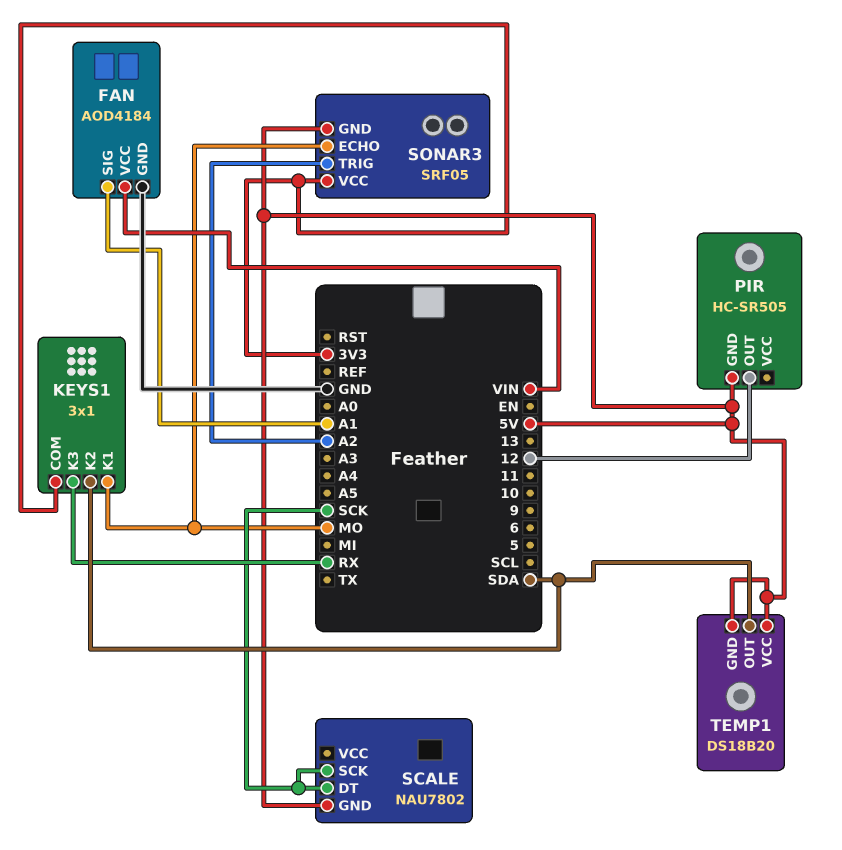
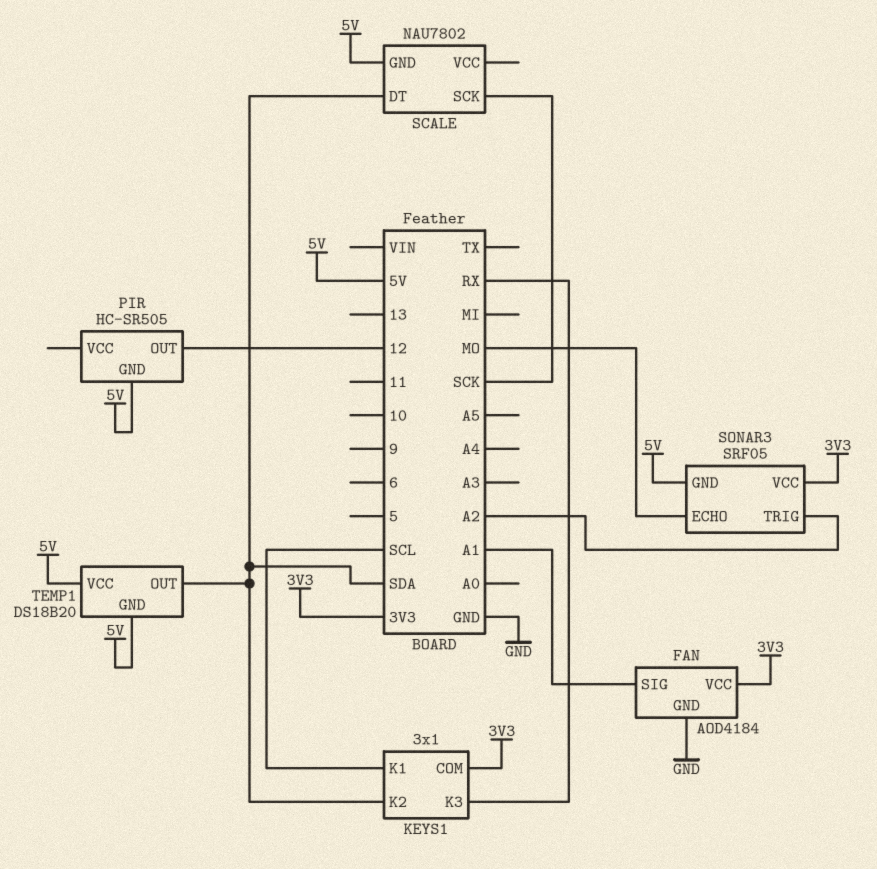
FAN pin VCC: VIN -> 3V3
KEYS1 pin K1: MO -> SCL
SCALE pin DT: SCK -> SDA

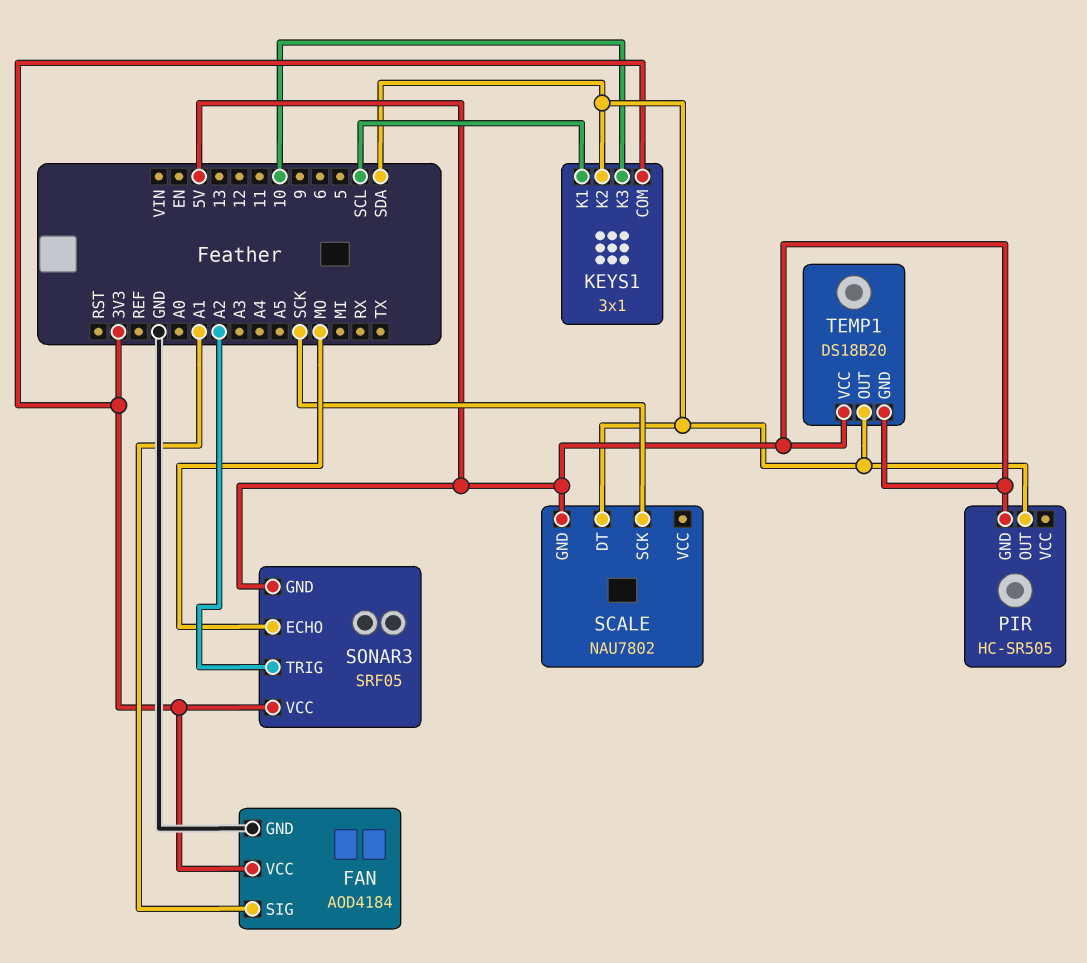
KEYS1 pin K3: RX -> 10
PIR pin OUT: 12 -> SDA

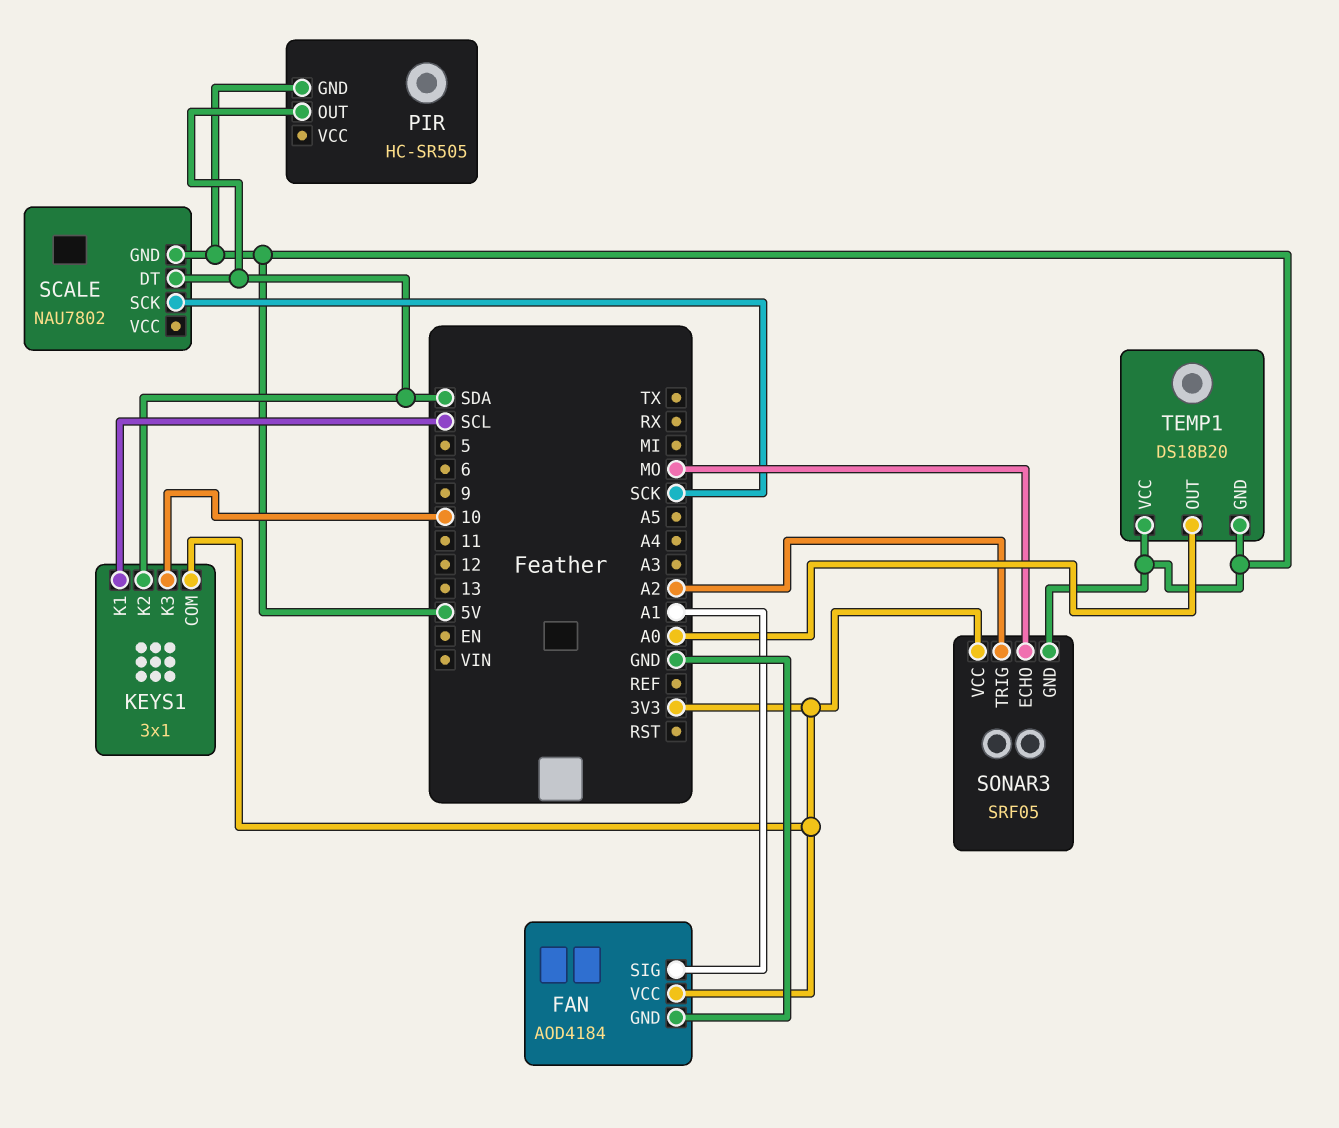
TEMP1 pin OUT: SDA -> A0

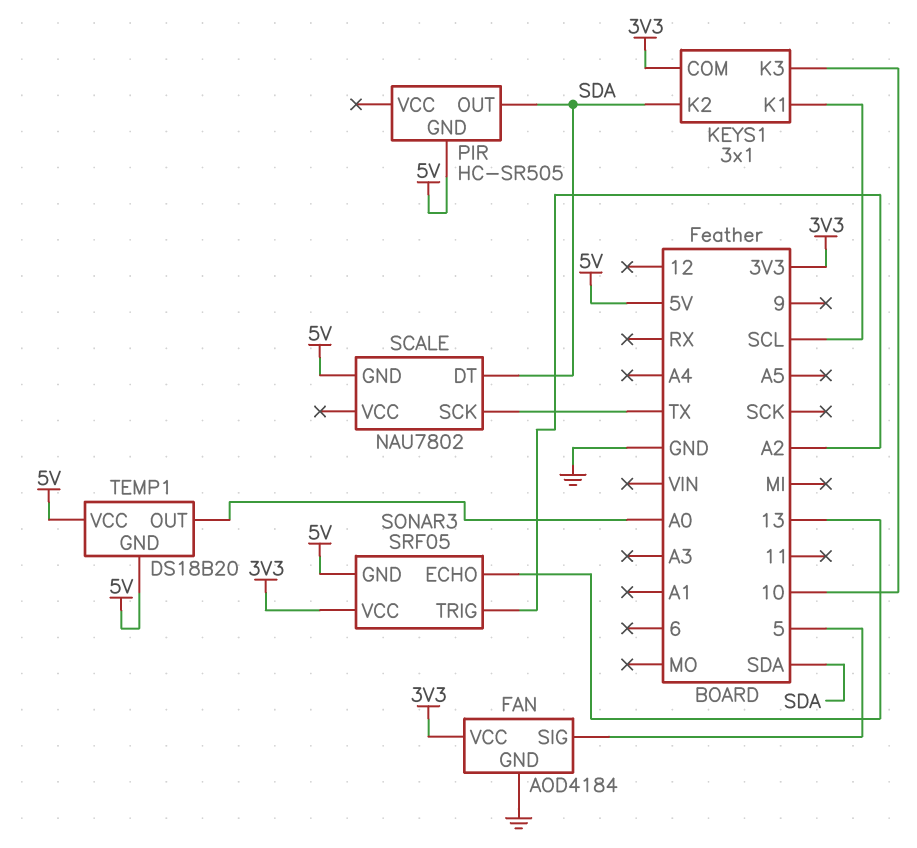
FAN pin SIG: A1 -> 5
SCALE pin SCK: SCK -> TX
SONAR3 pin ECHO: MO -> 13

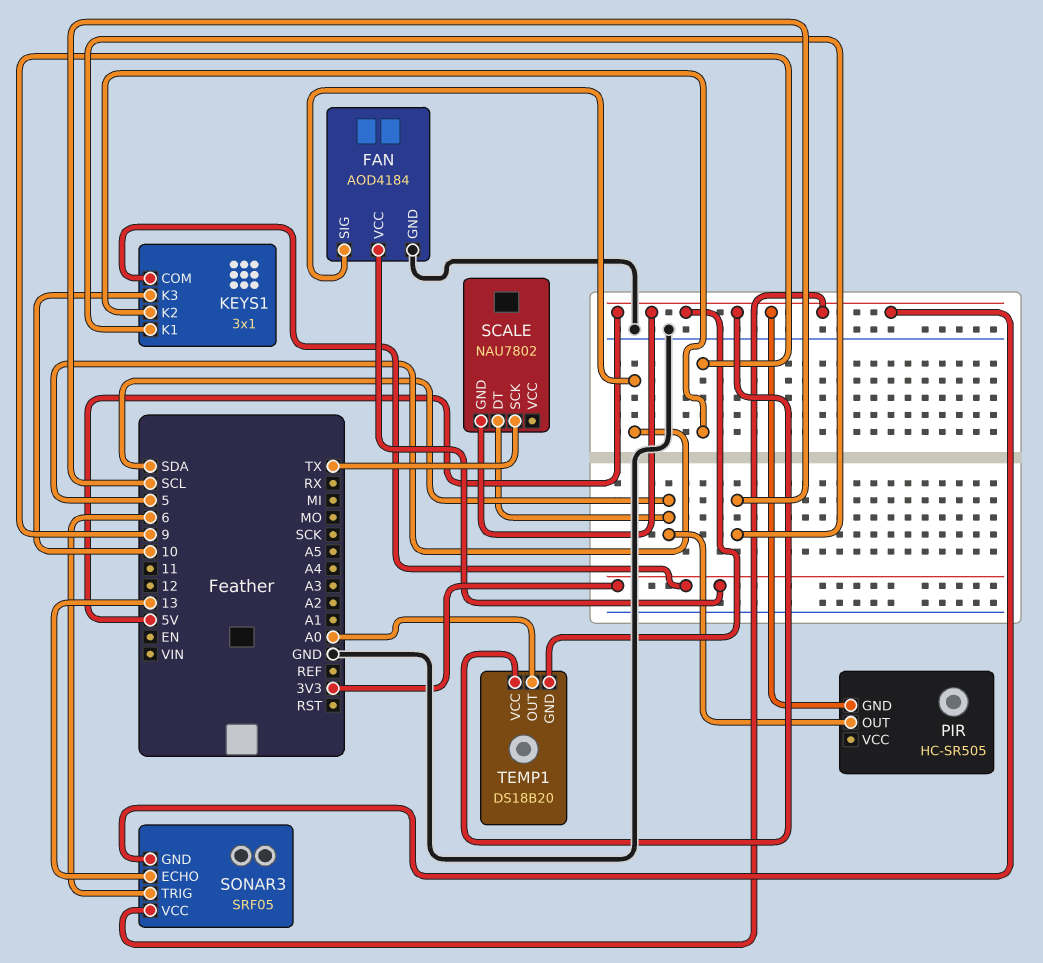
KEYS1 pin K2: SDA -> 9
SONAR3 pin TRIG: A2 -> 6
SONAR3 pin VCC: 3V3 -> 5V

